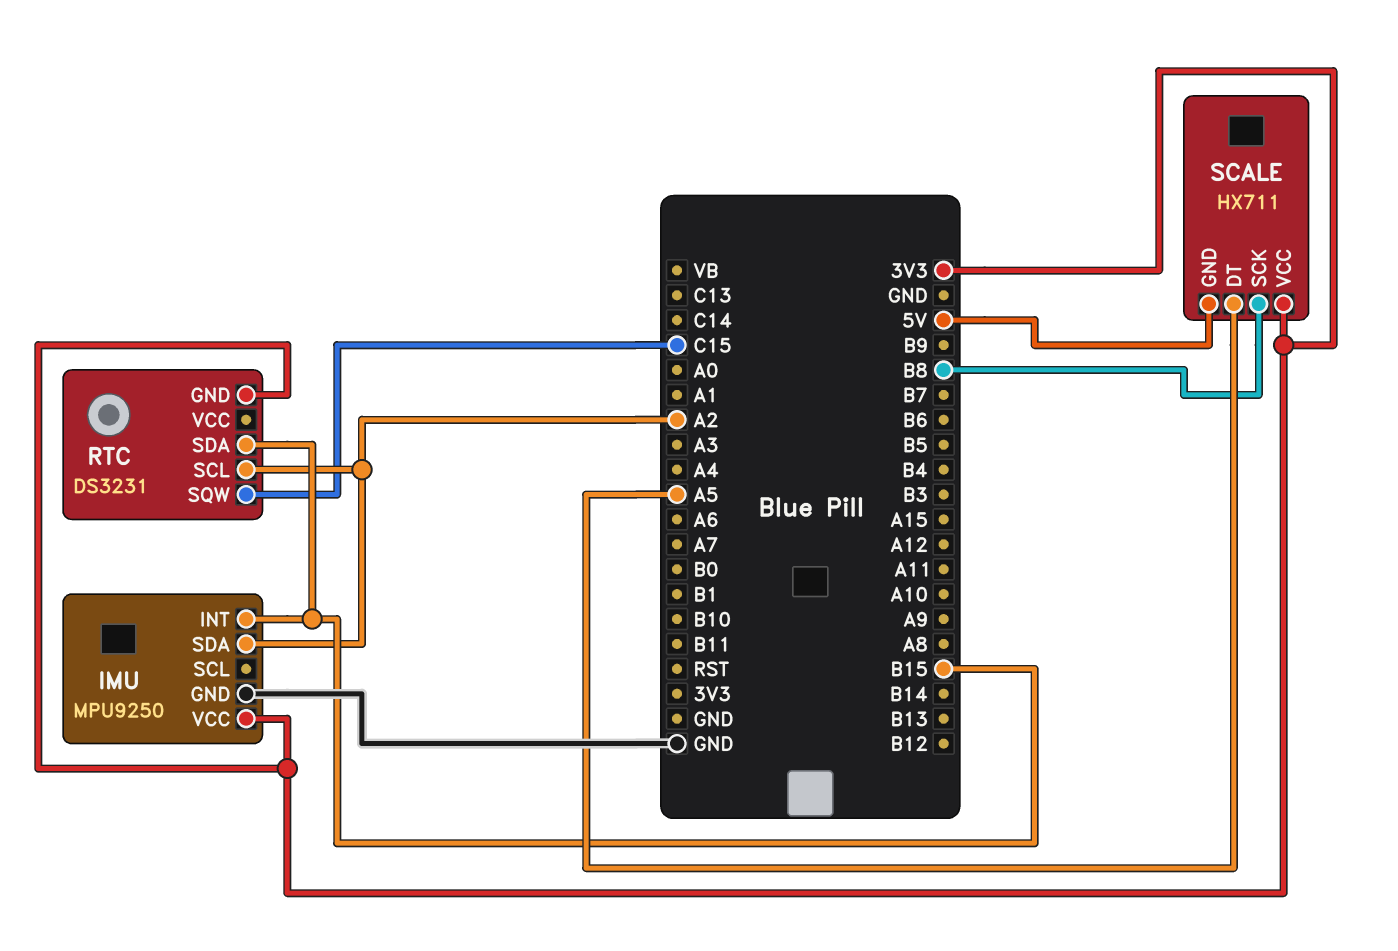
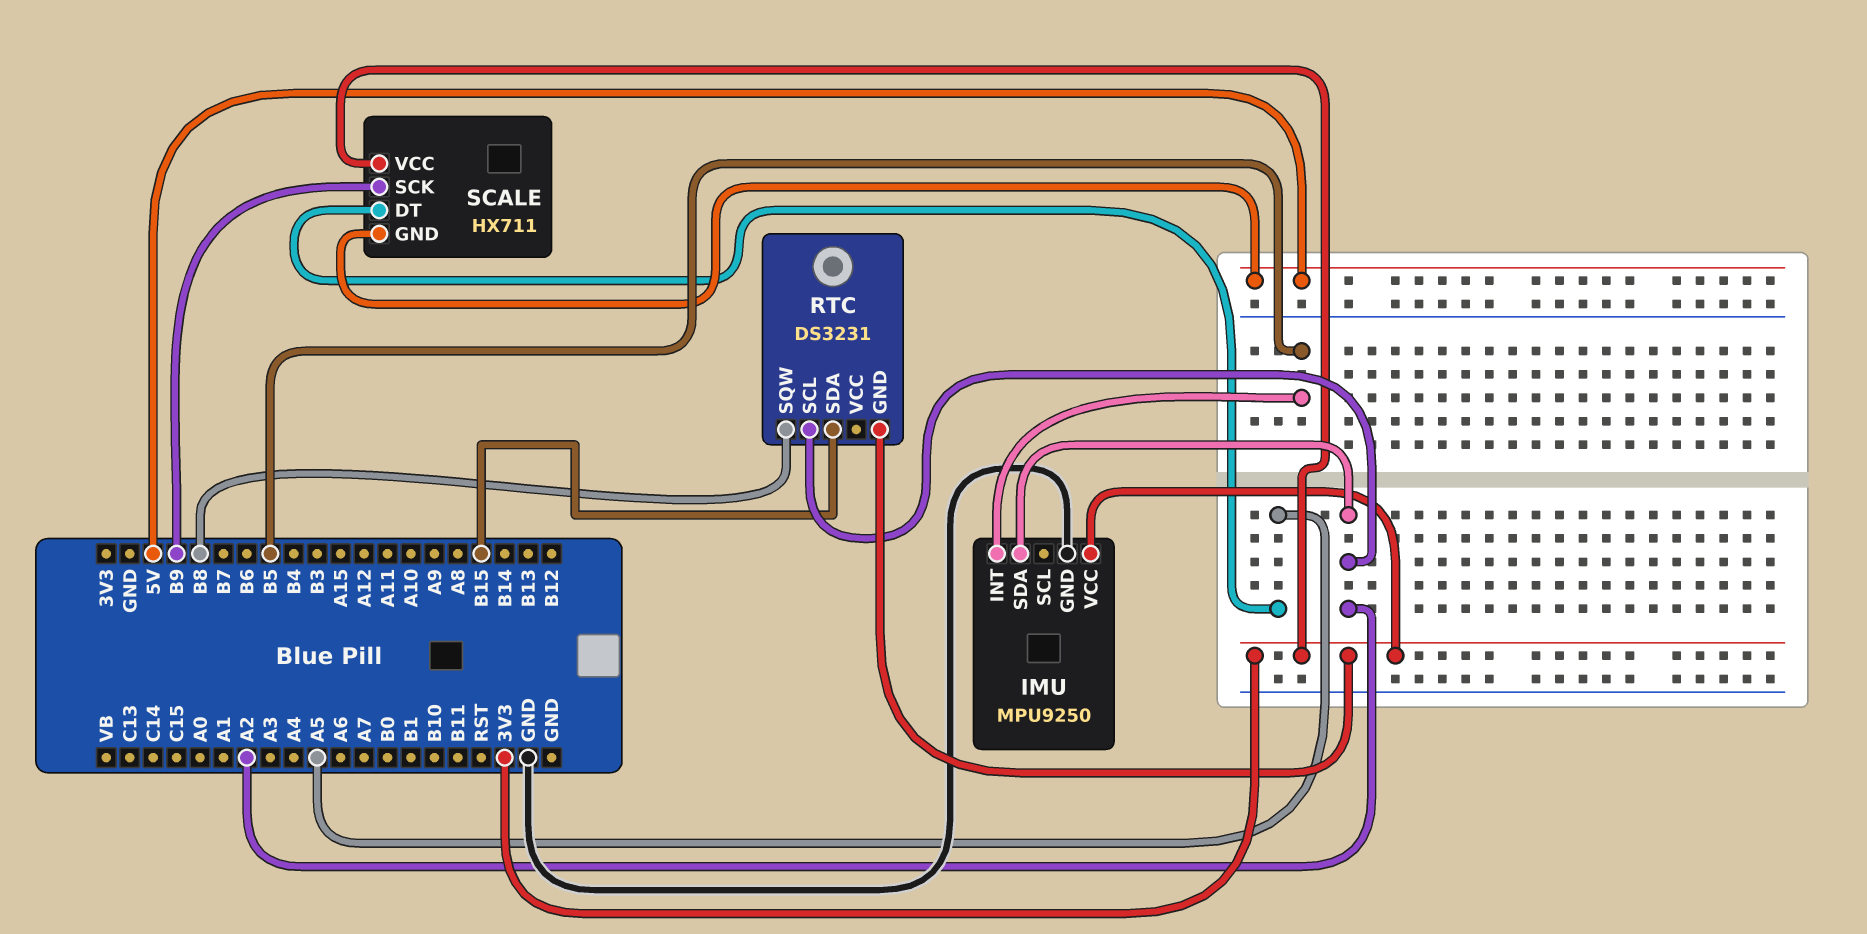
IMU pin INT: B15 -> B5
RTC pin SQW: C15 -> B8
SCALE pin SCK: B8 -> B9

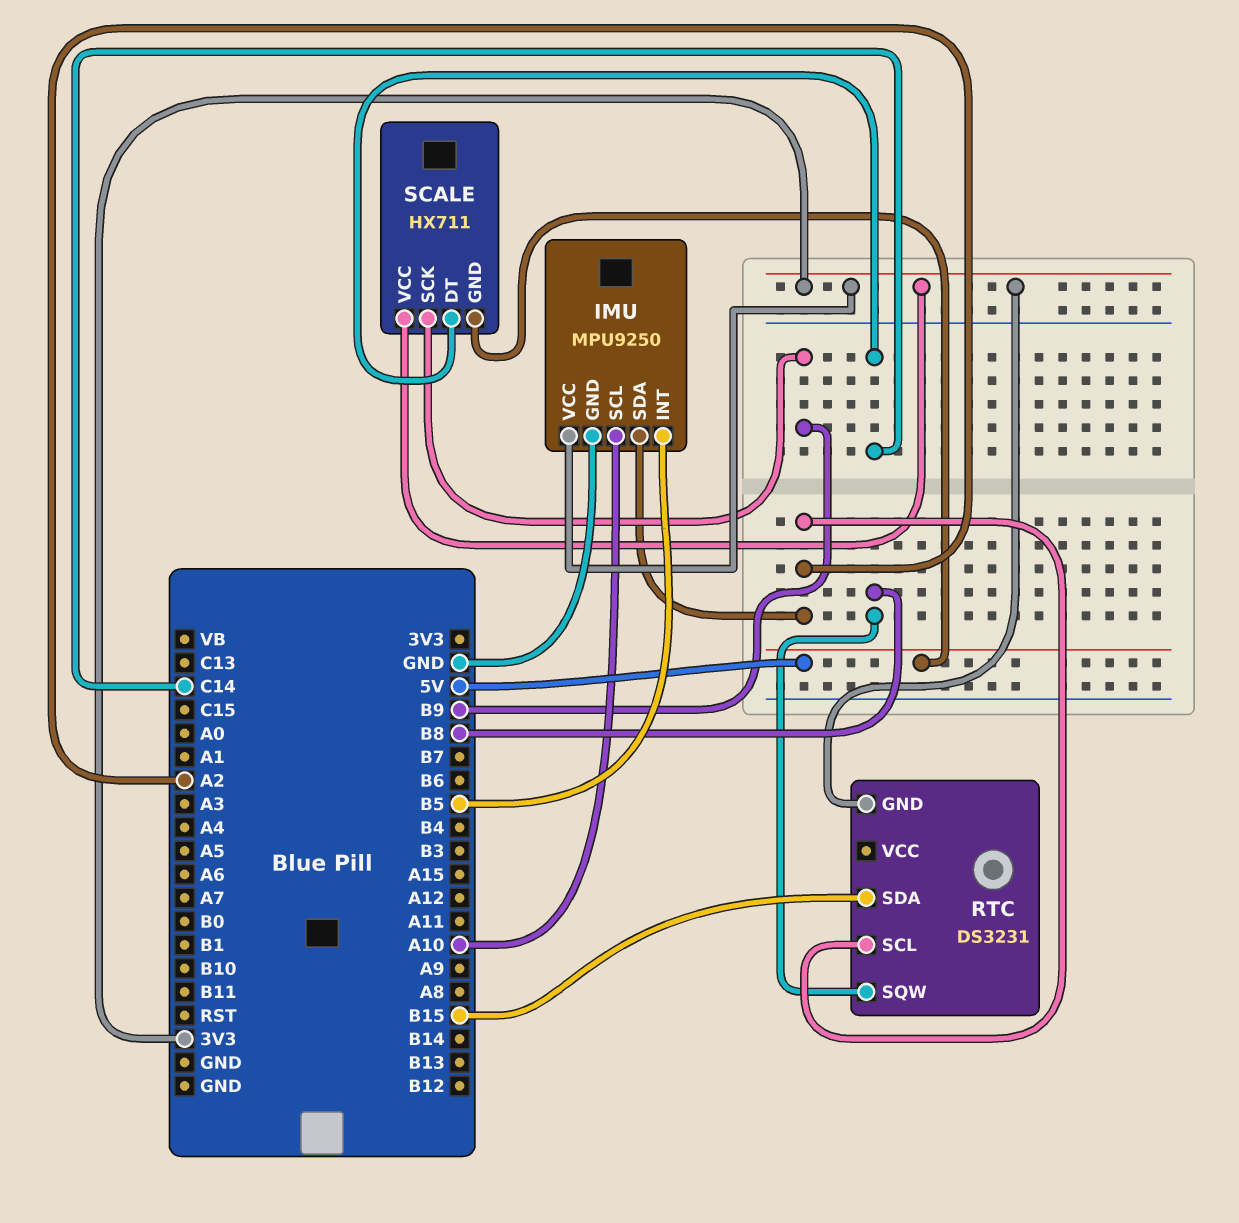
IMU pin SCL: none -> A10
SCALE pin DT: A5 -> C14

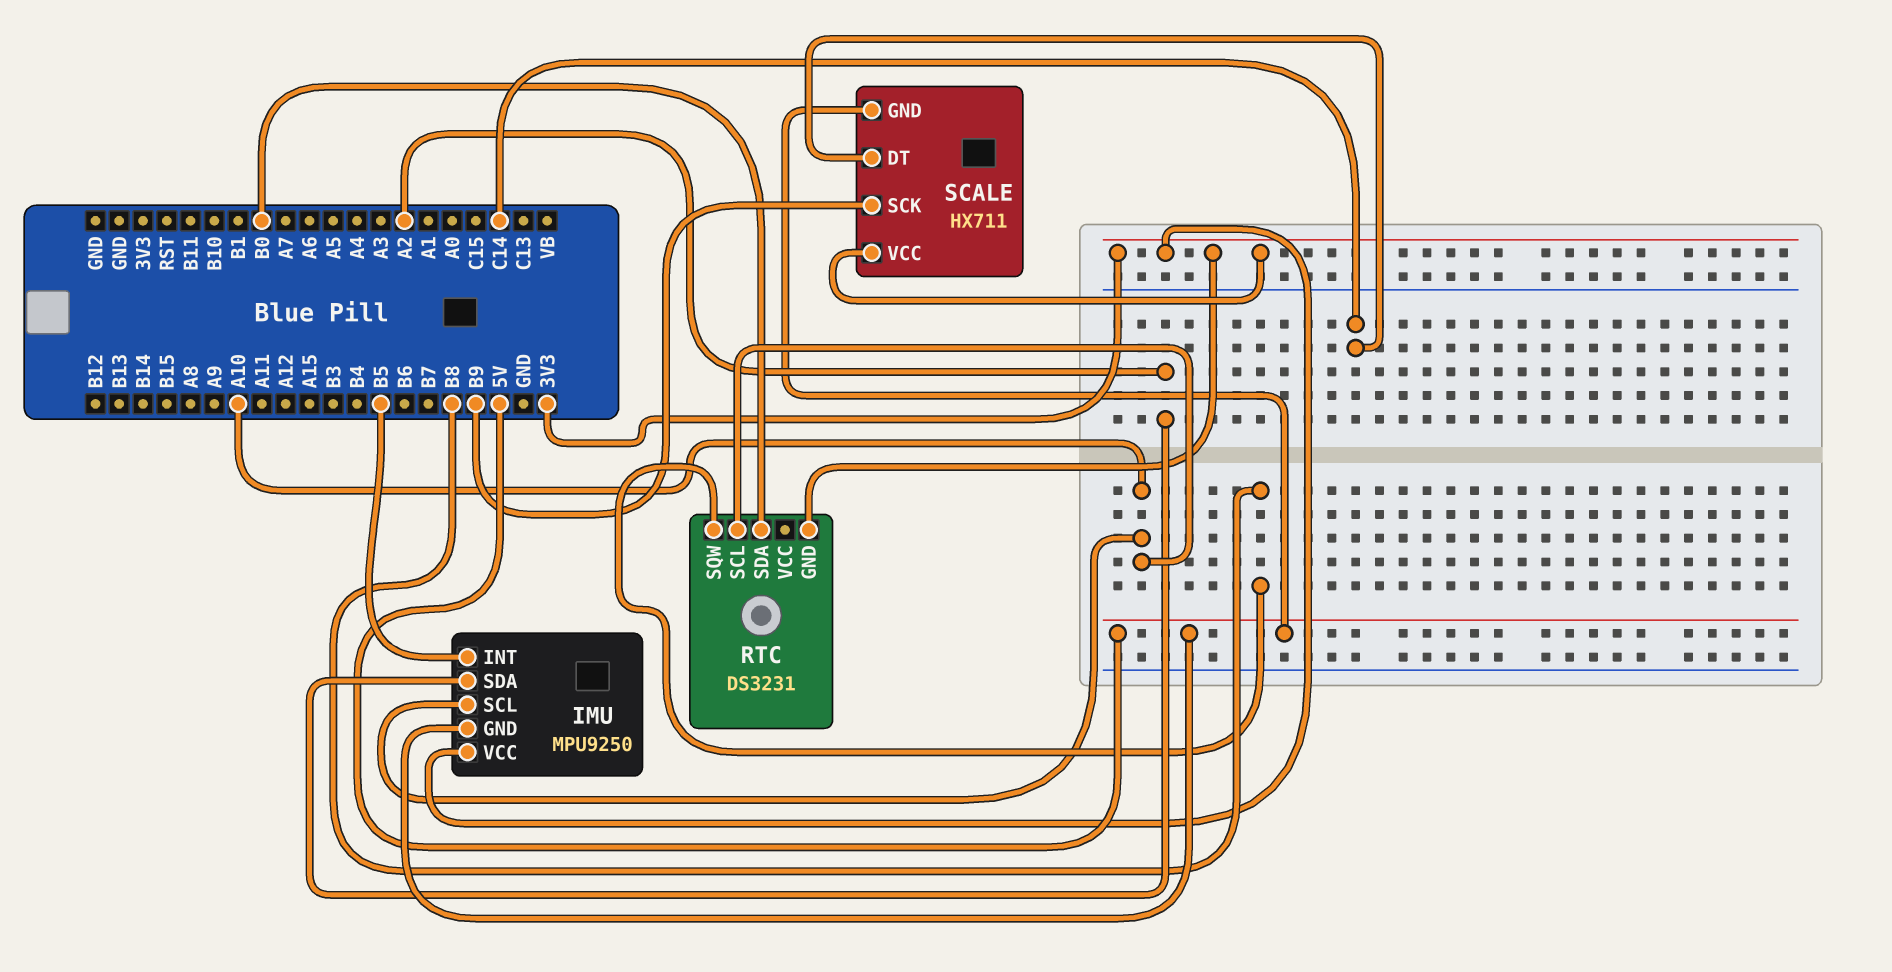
IMU pin GND: GND -> 5V
RTC pin SCL: A2 -> A10
RTC pin SDA: B15 -> B0

